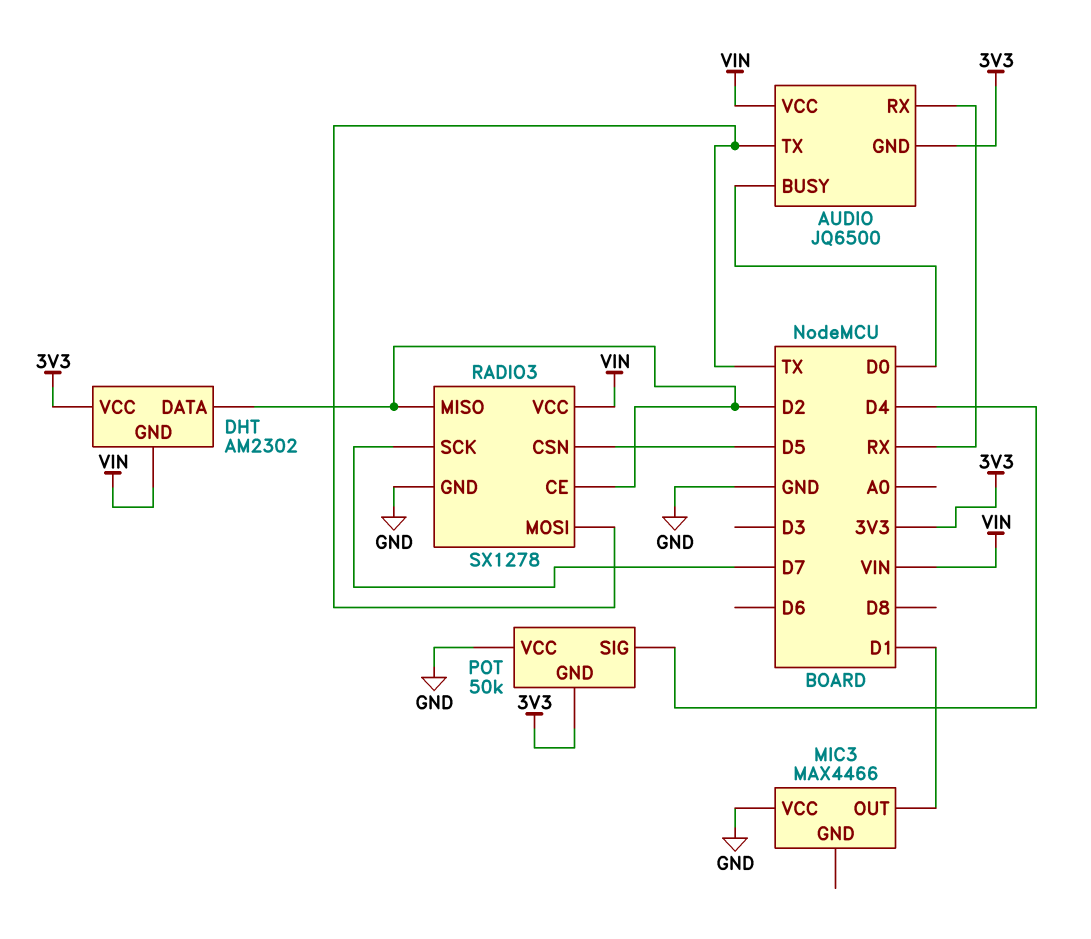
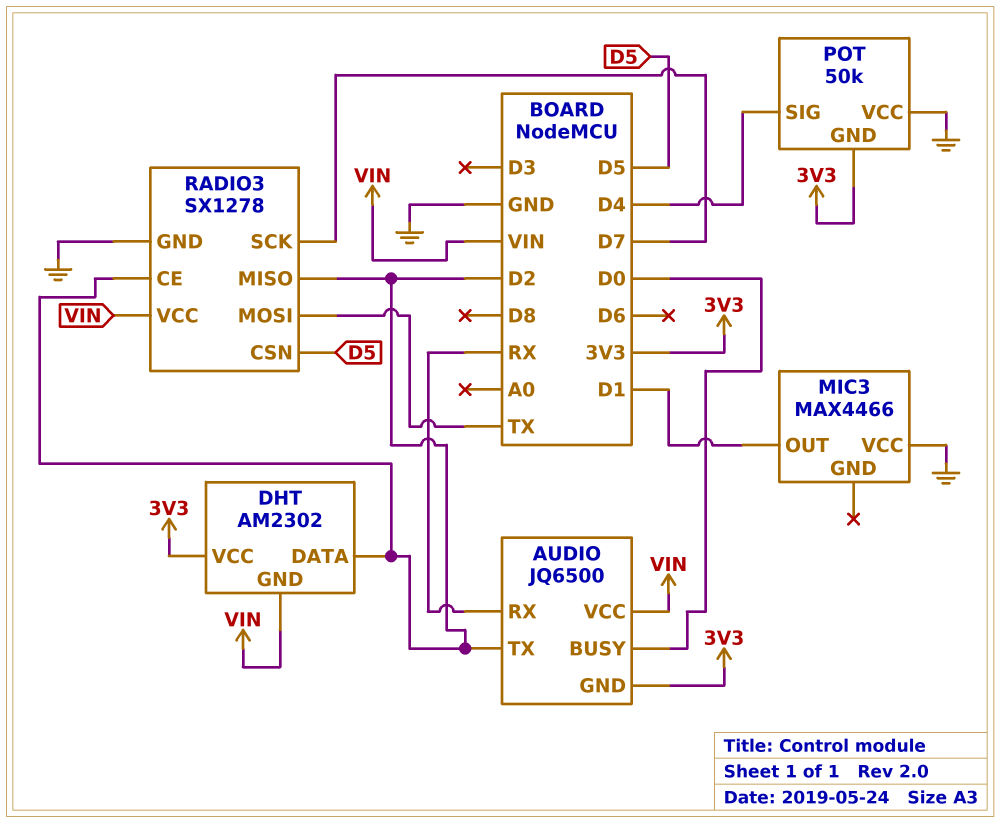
AUDIO pin TX: TX -> D2

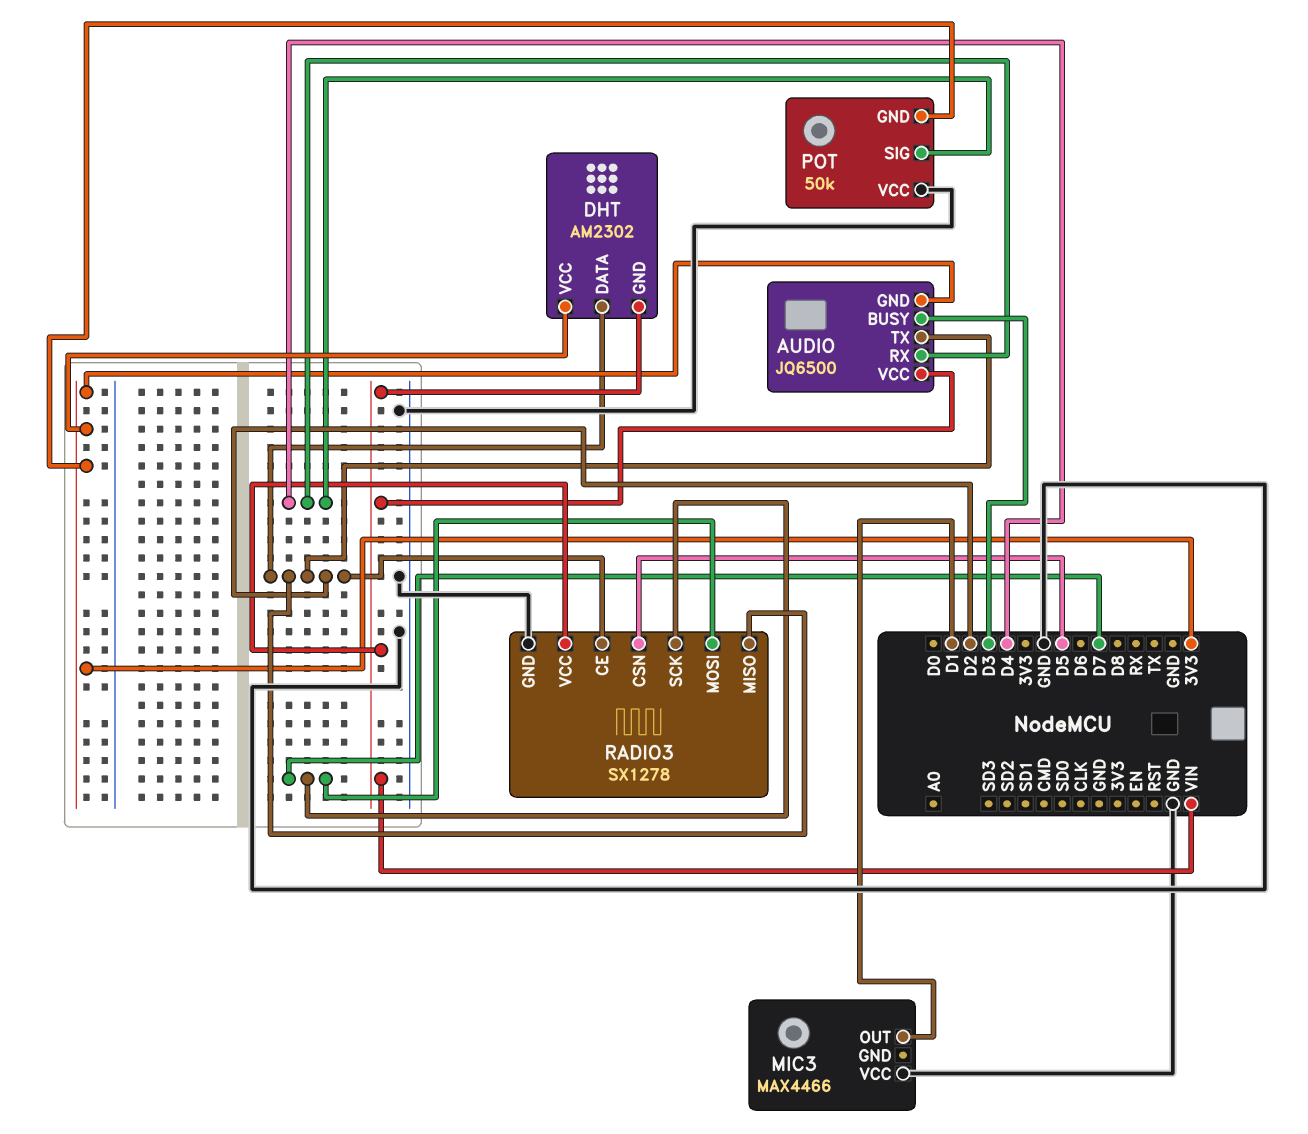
AUDIO pin BUSY: D0 -> D3
AUDIO pin RX: RX -> D4
RADIO3 pin MOSI: TX -> D7

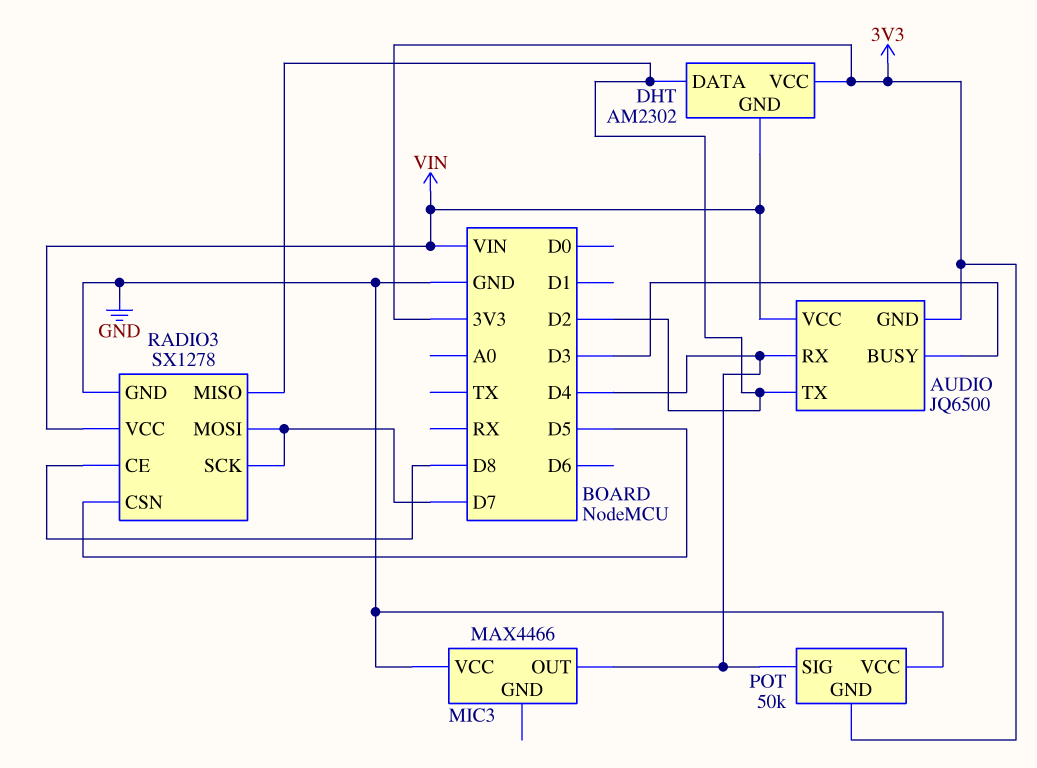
MIC3 pin OUT: D1 -> D4
RADIO3 pin CE: D2 -> D8

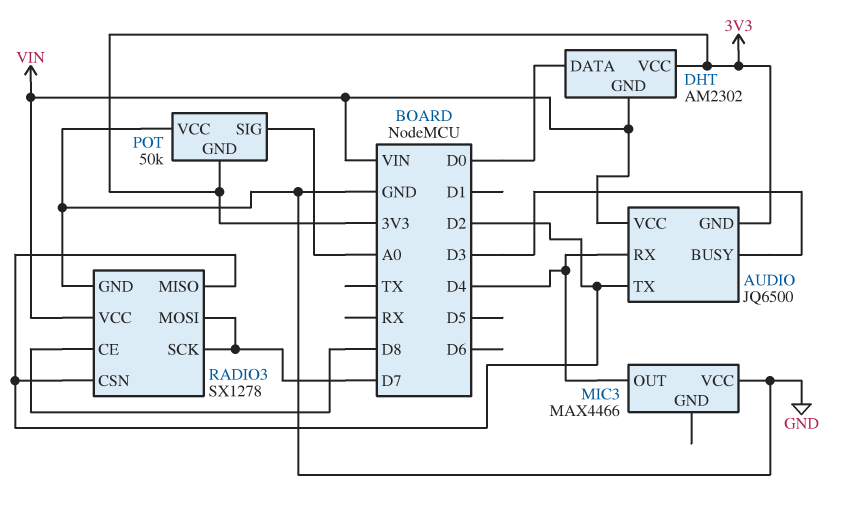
DHT pin DATA: D2 -> D0
POT pin SIG: D4 -> A0
RADIO3 pin CSN: D5 -> D2

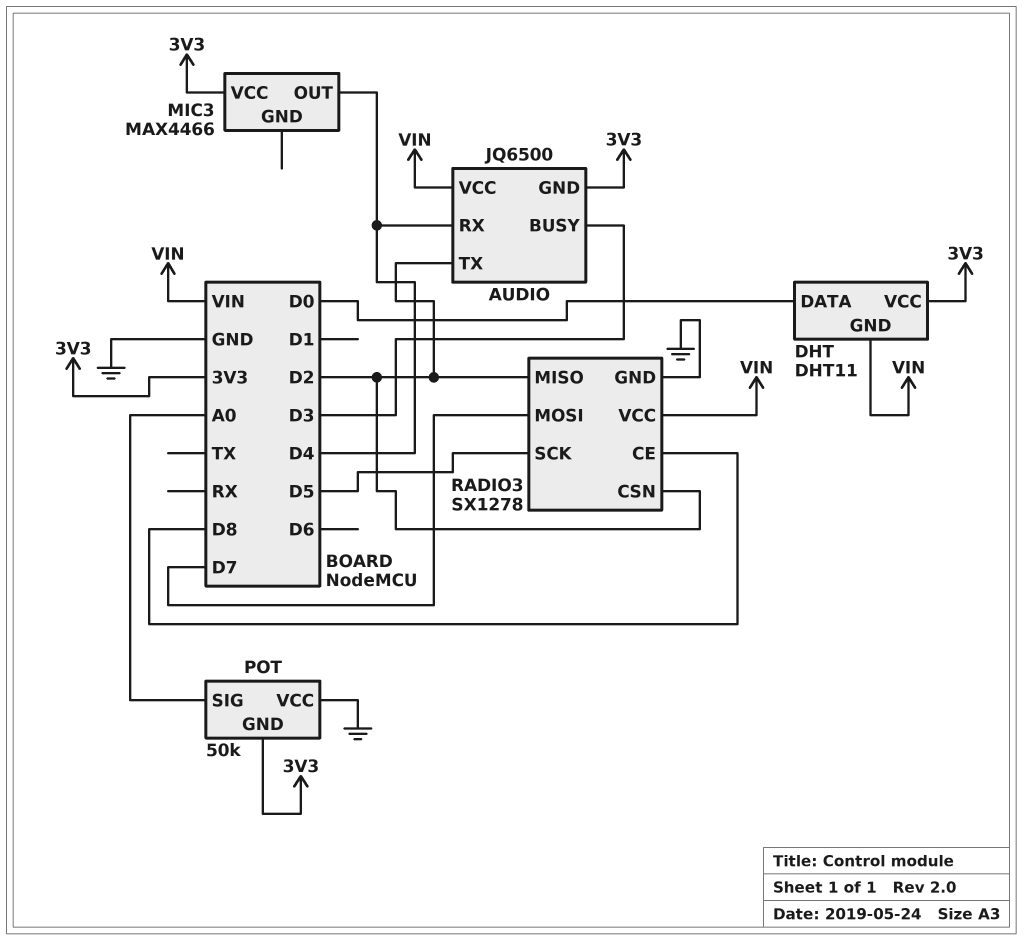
DHT: AM2302 -> DHT11
MIC3 pin VCC: GND -> 3V3
RADIO3 pin SCK: D7 -> D5

